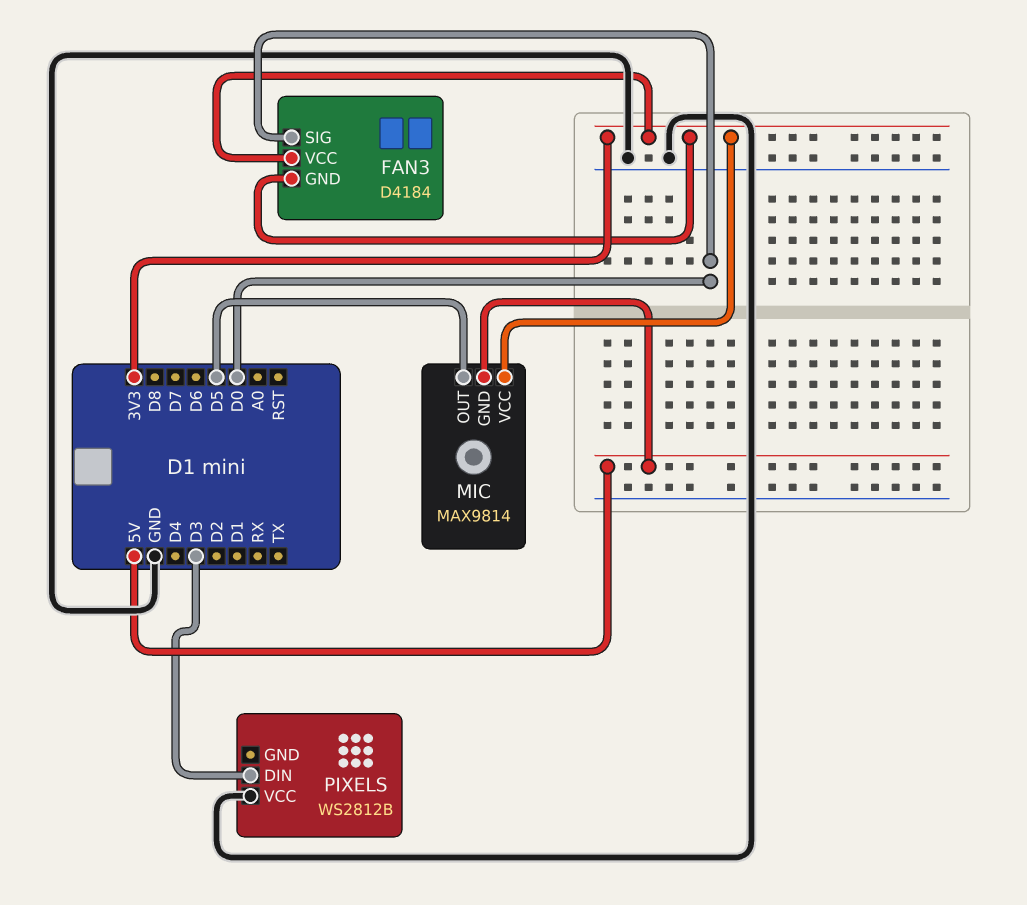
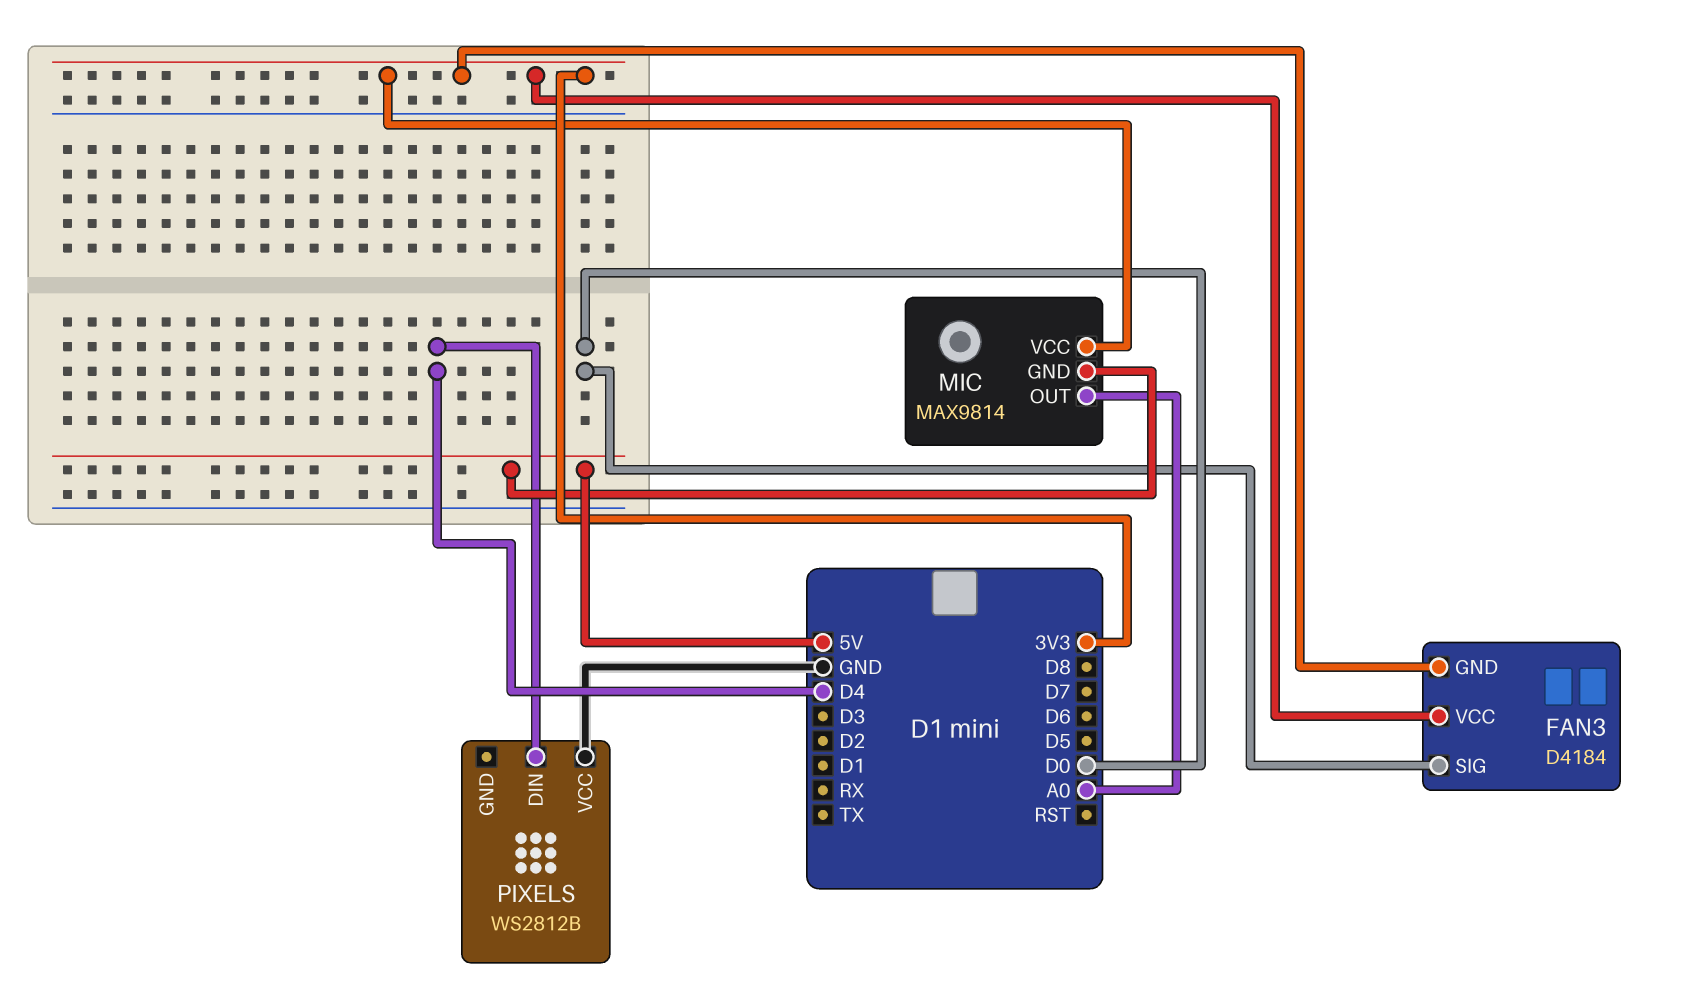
MIC pin OUT: D5 -> A0
PIXELS pin DIN: D3 -> D4

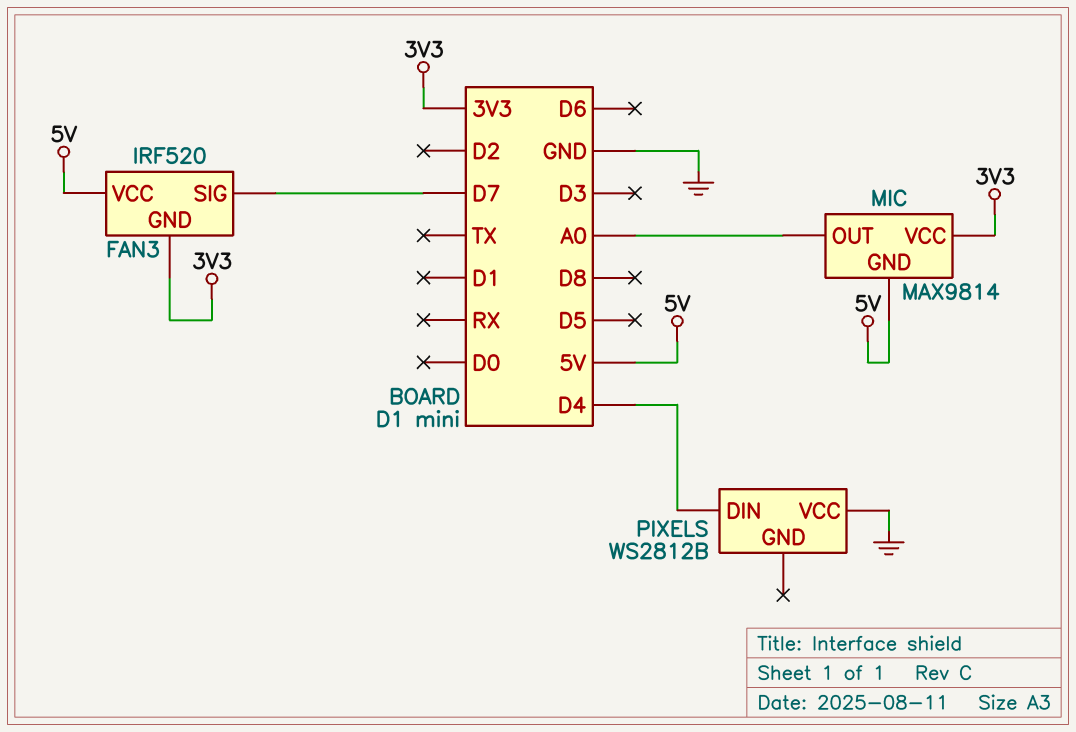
FAN3: D4184 -> IRF520
FAN3 pin SIG: D0 -> D7
FAN3 pin VCC: 3V3 -> 5V

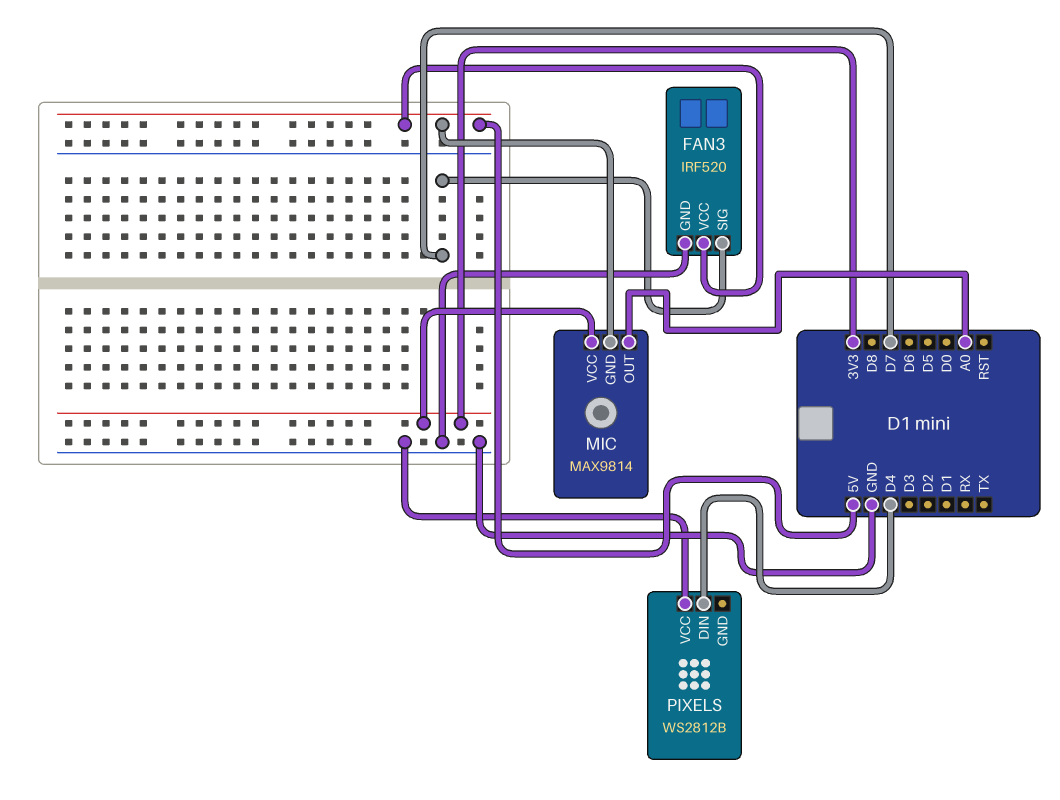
FAN3 pin GND: 3V3 -> GND

